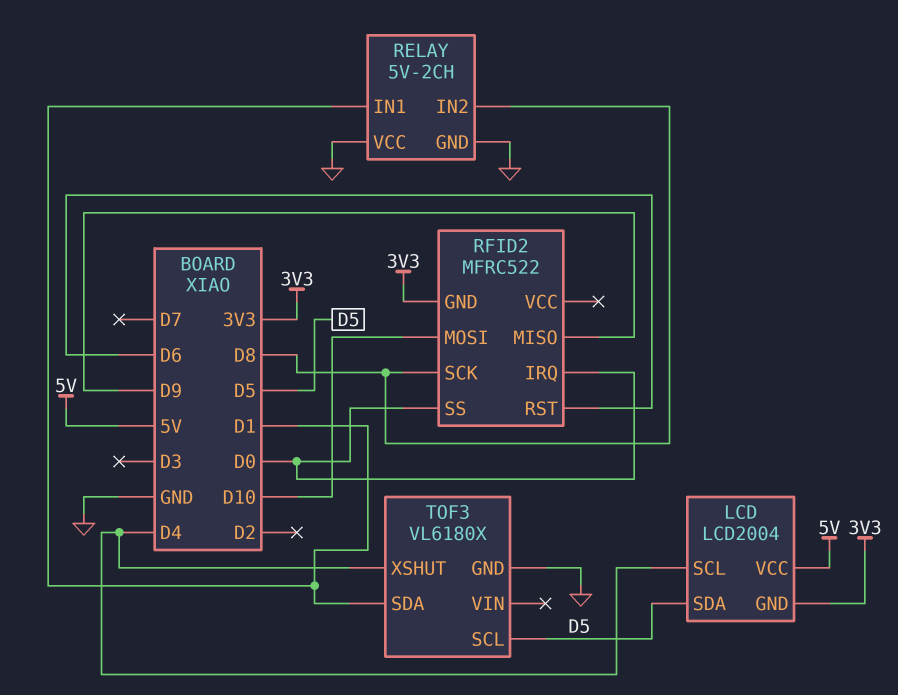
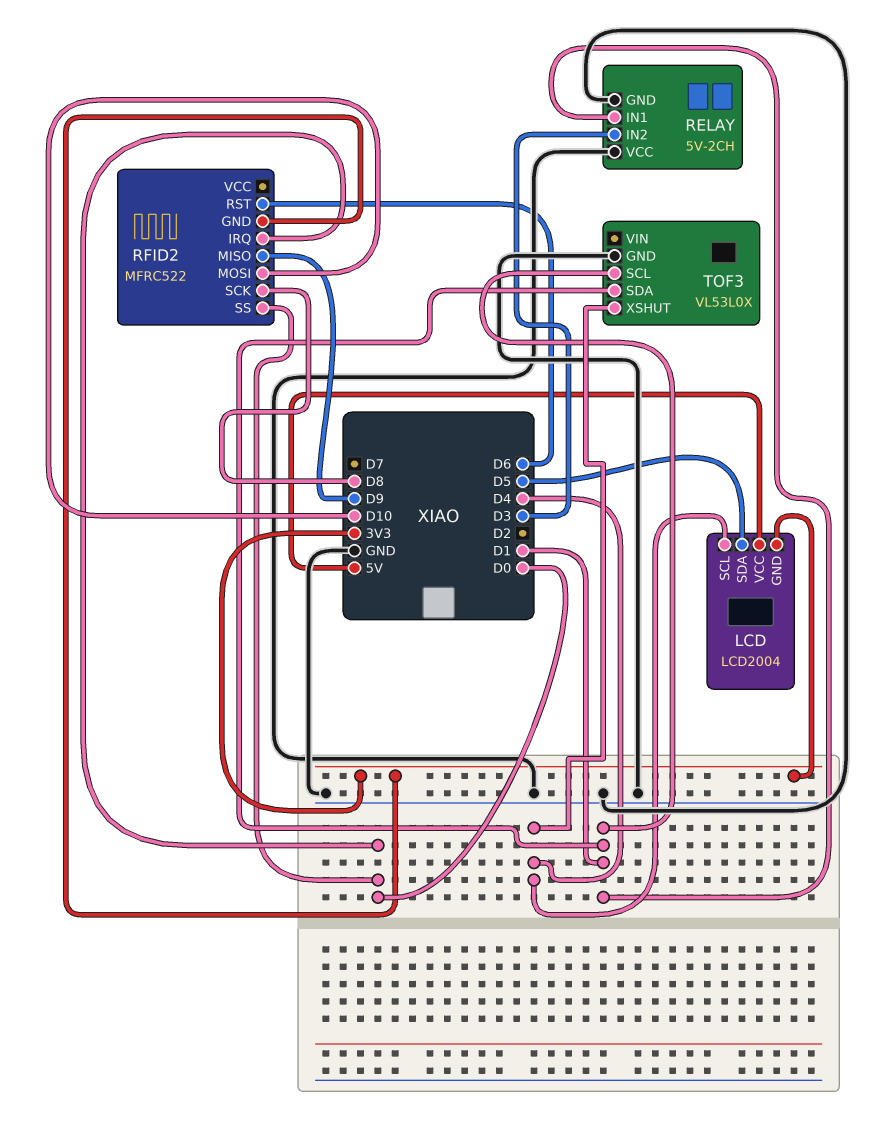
RELAY pin IN2: D8 -> D3
TOF3: VL6180X -> VL53L0X
TOF3 pin SCL: D5 -> D1

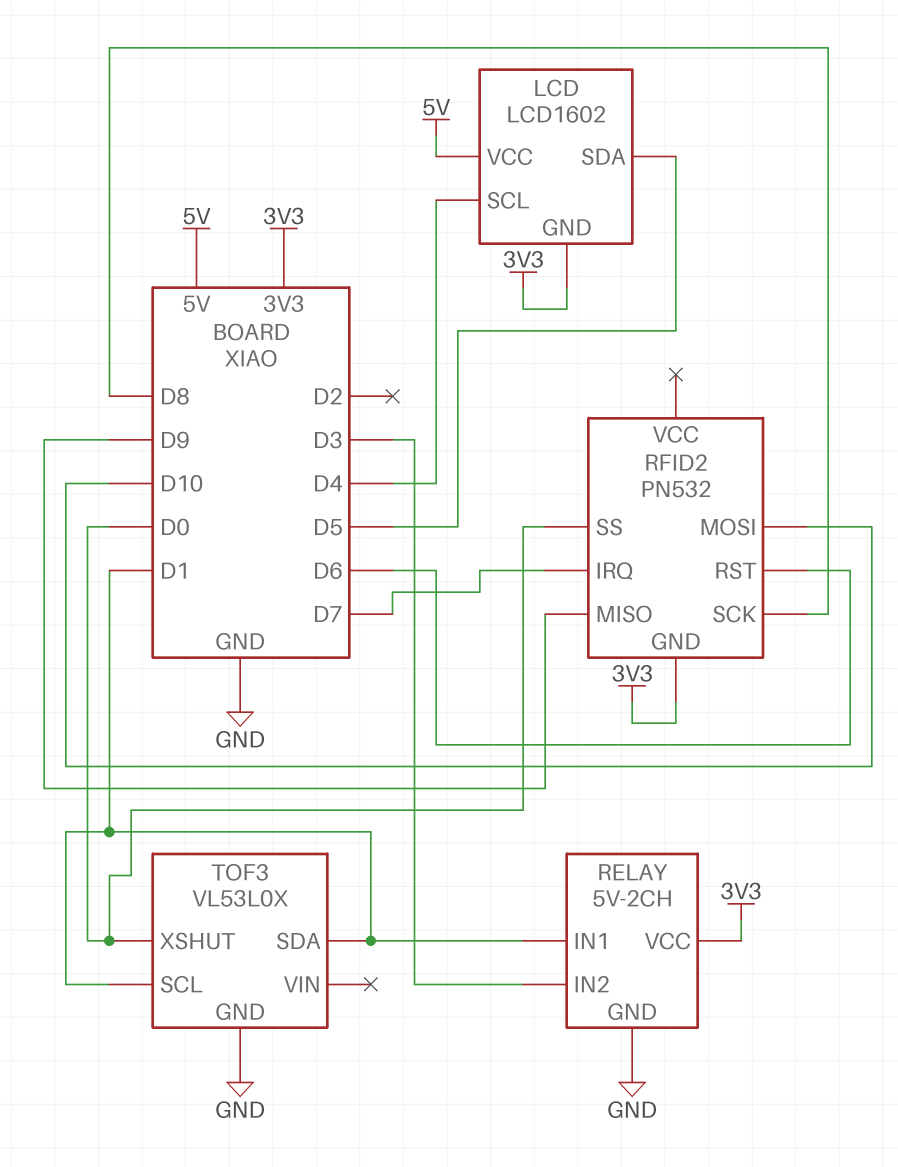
LCD: LCD2004 -> LCD1602
RELAY pin VCC: GND -> 3V3
RFID2: MFRC522 -> PN532
RFID2 pin IRQ: D0 -> D7
TOF3 pin XSHUT: D4 -> D0

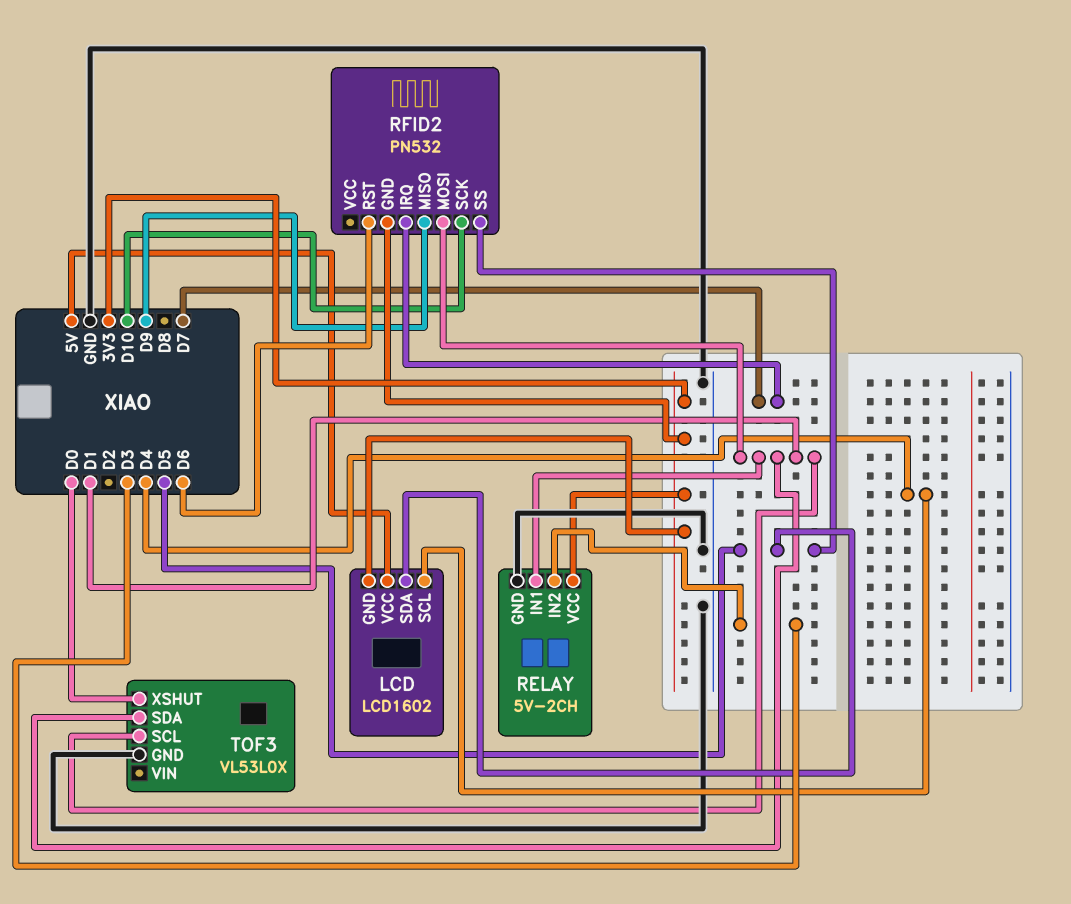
RFID2 pin MOSI: D10 -> D1
RFID2 pin SCK: D8 -> D10
RFID2 pin SS: D0 -> D5

